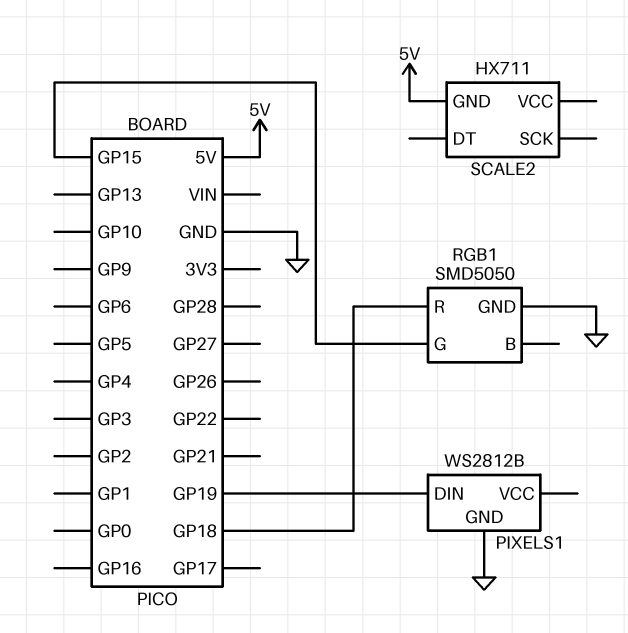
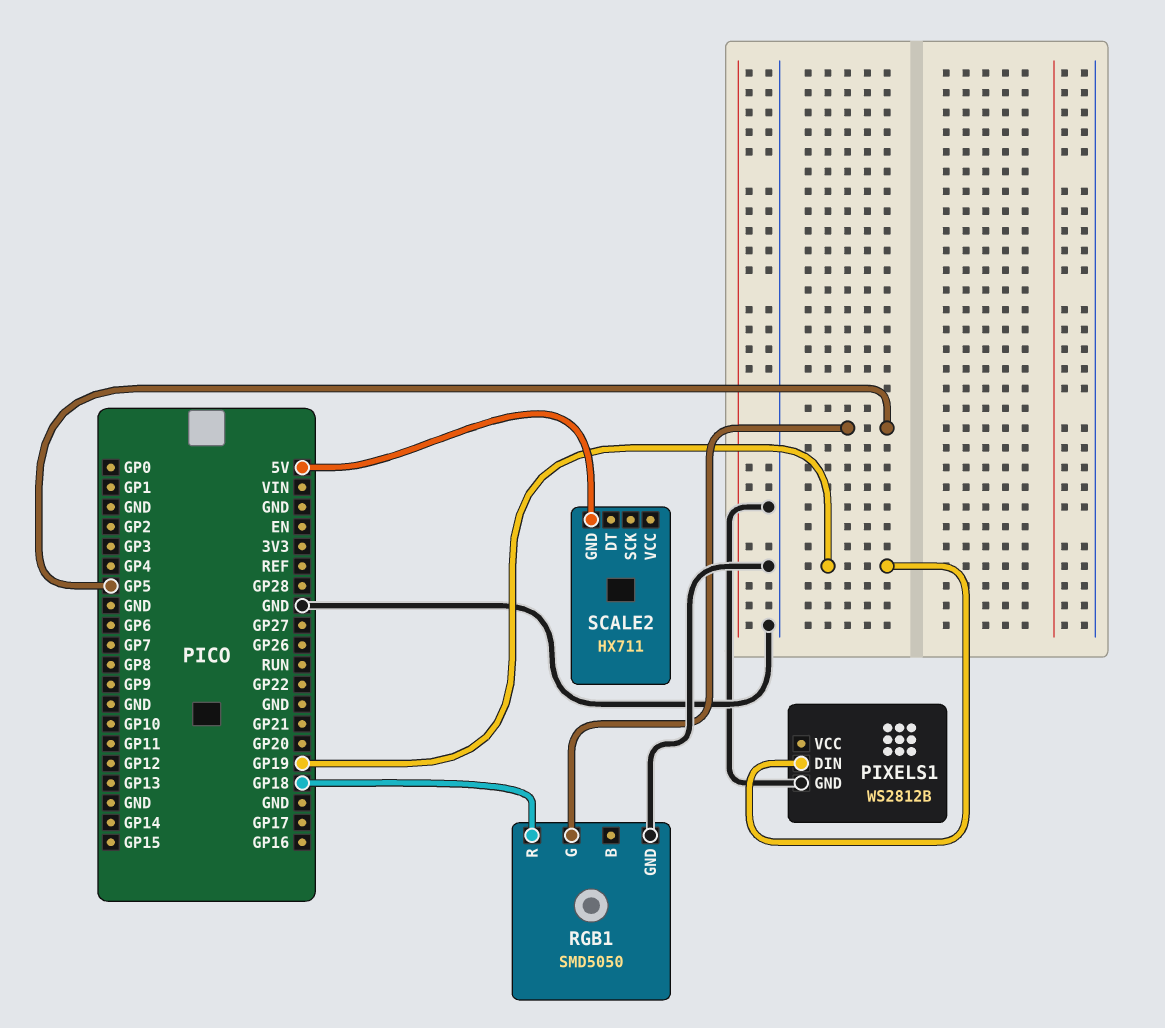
RGB1 pin G: GP15 -> GP5

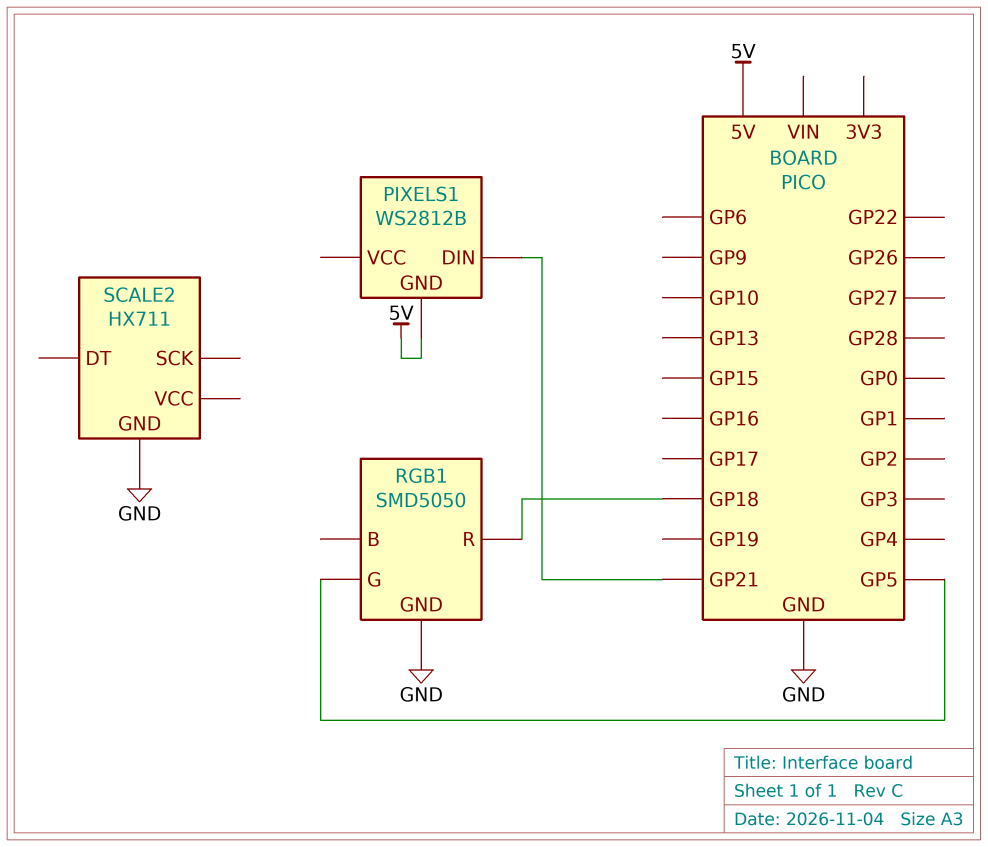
PIXELS1 pin DIN: GP19 -> GP21
PIXELS1 pin GND: GND -> 5V
SCALE2 pin GND: 5V -> GND

